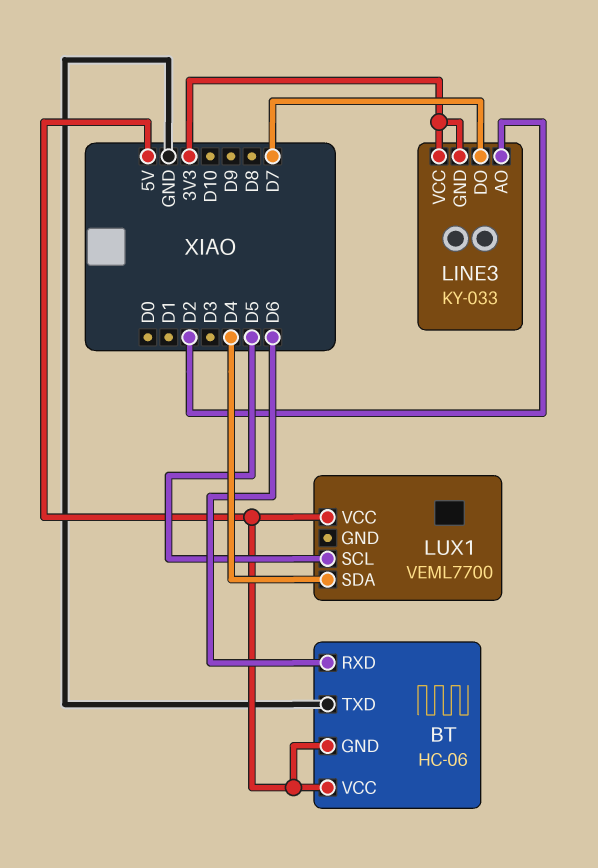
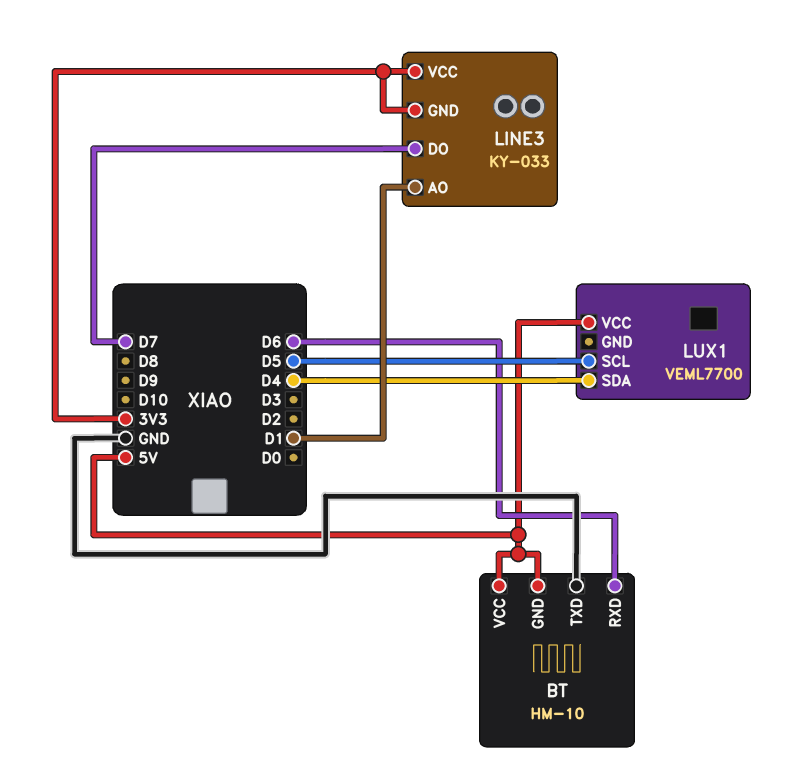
BT: HC-06 -> HM-10
LINE3 pin AO: D2 -> D1

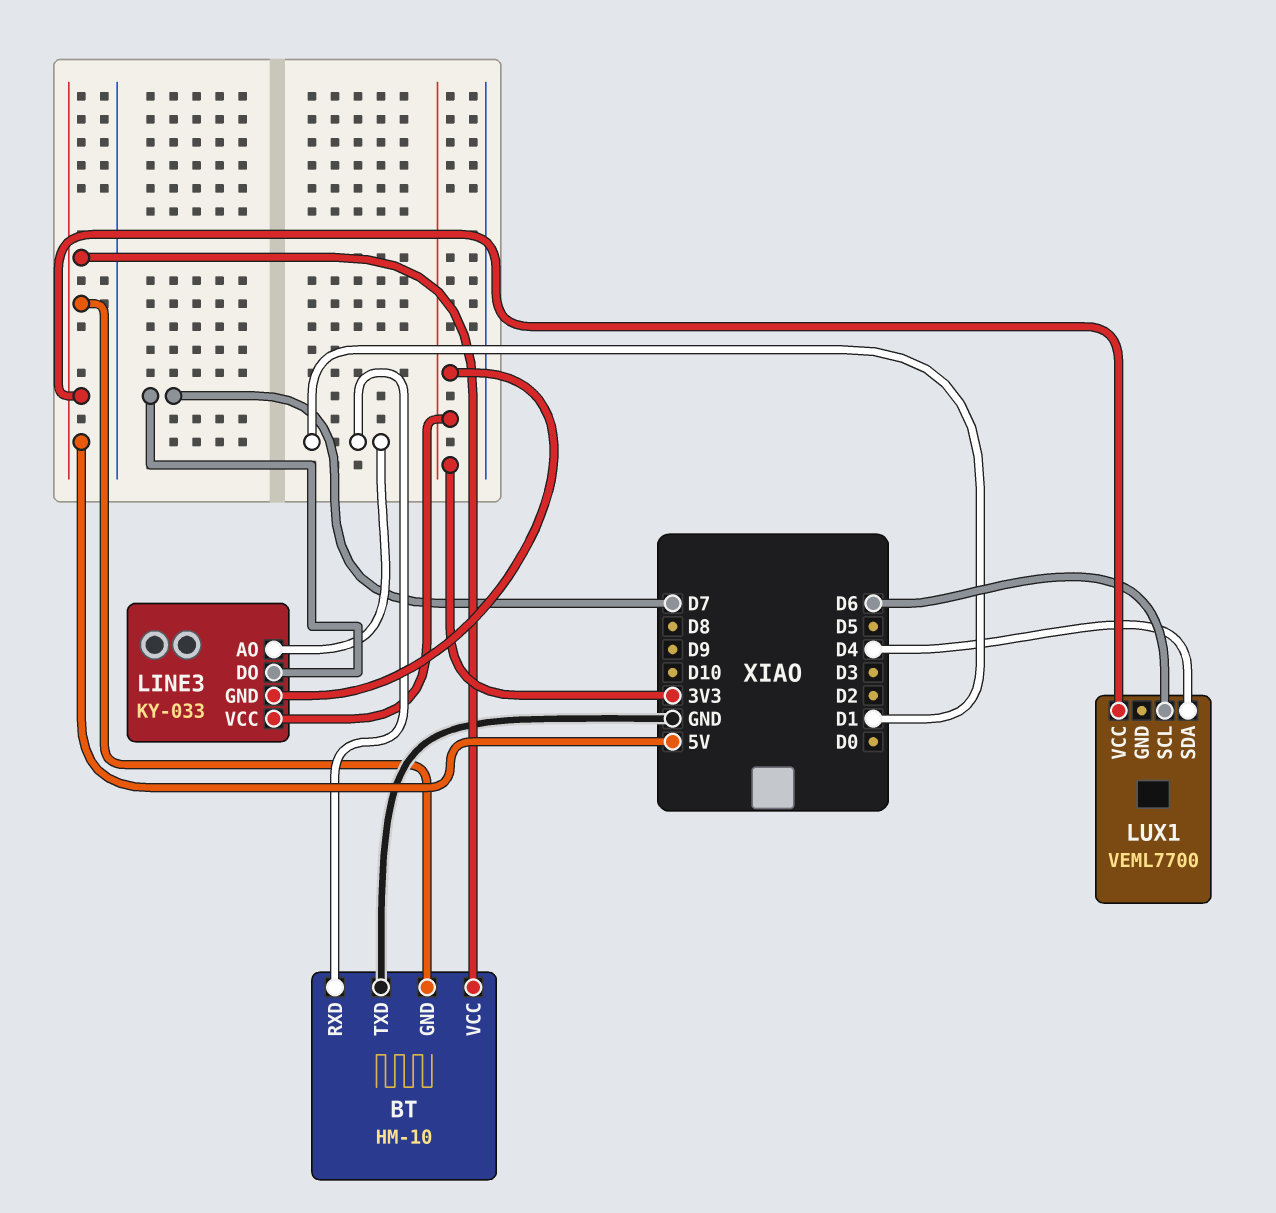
BT pin RXD: D6 -> D1
LUX1 pin SCL: D5 -> D6

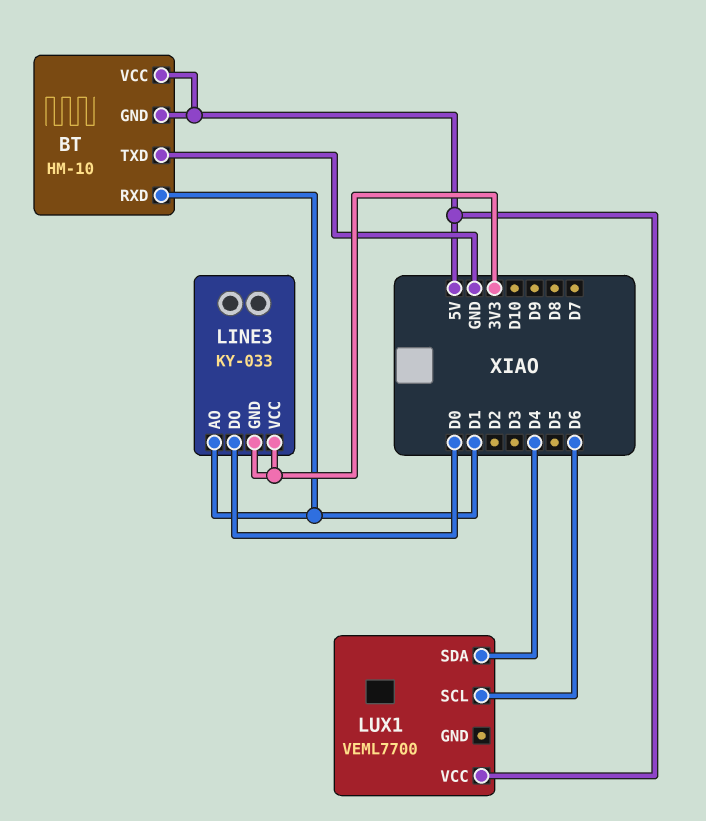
LINE3 pin DO: D7 -> D0

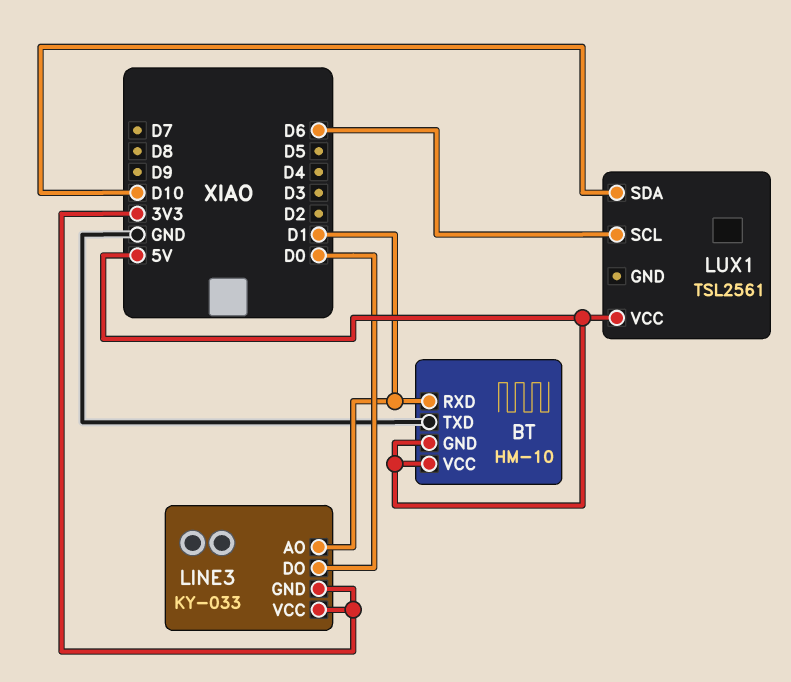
LUX1: VEML7700 -> TSL2561
LUX1 pin SDA: D4 -> D10

